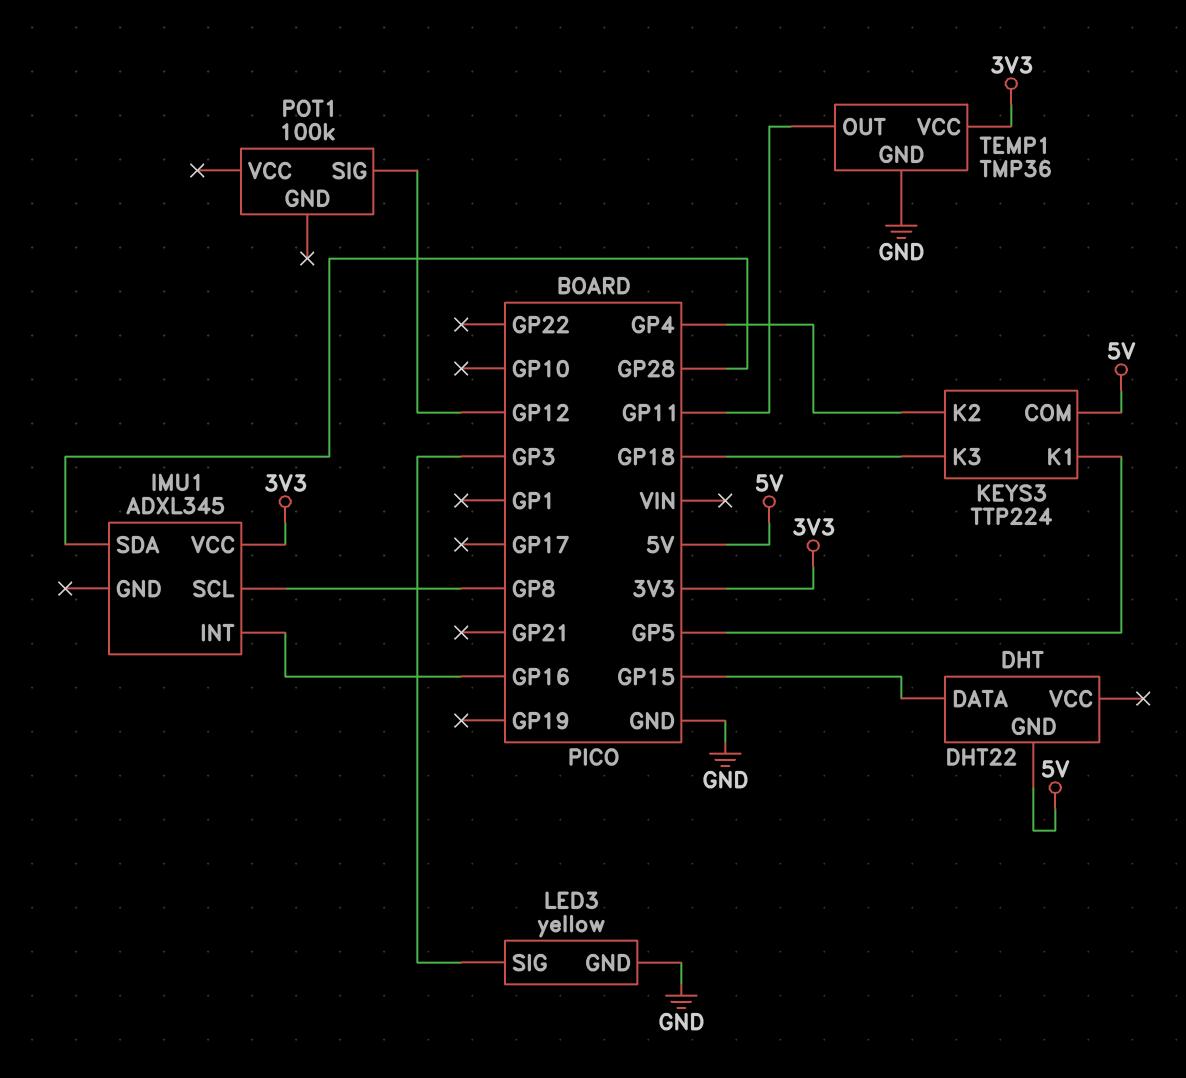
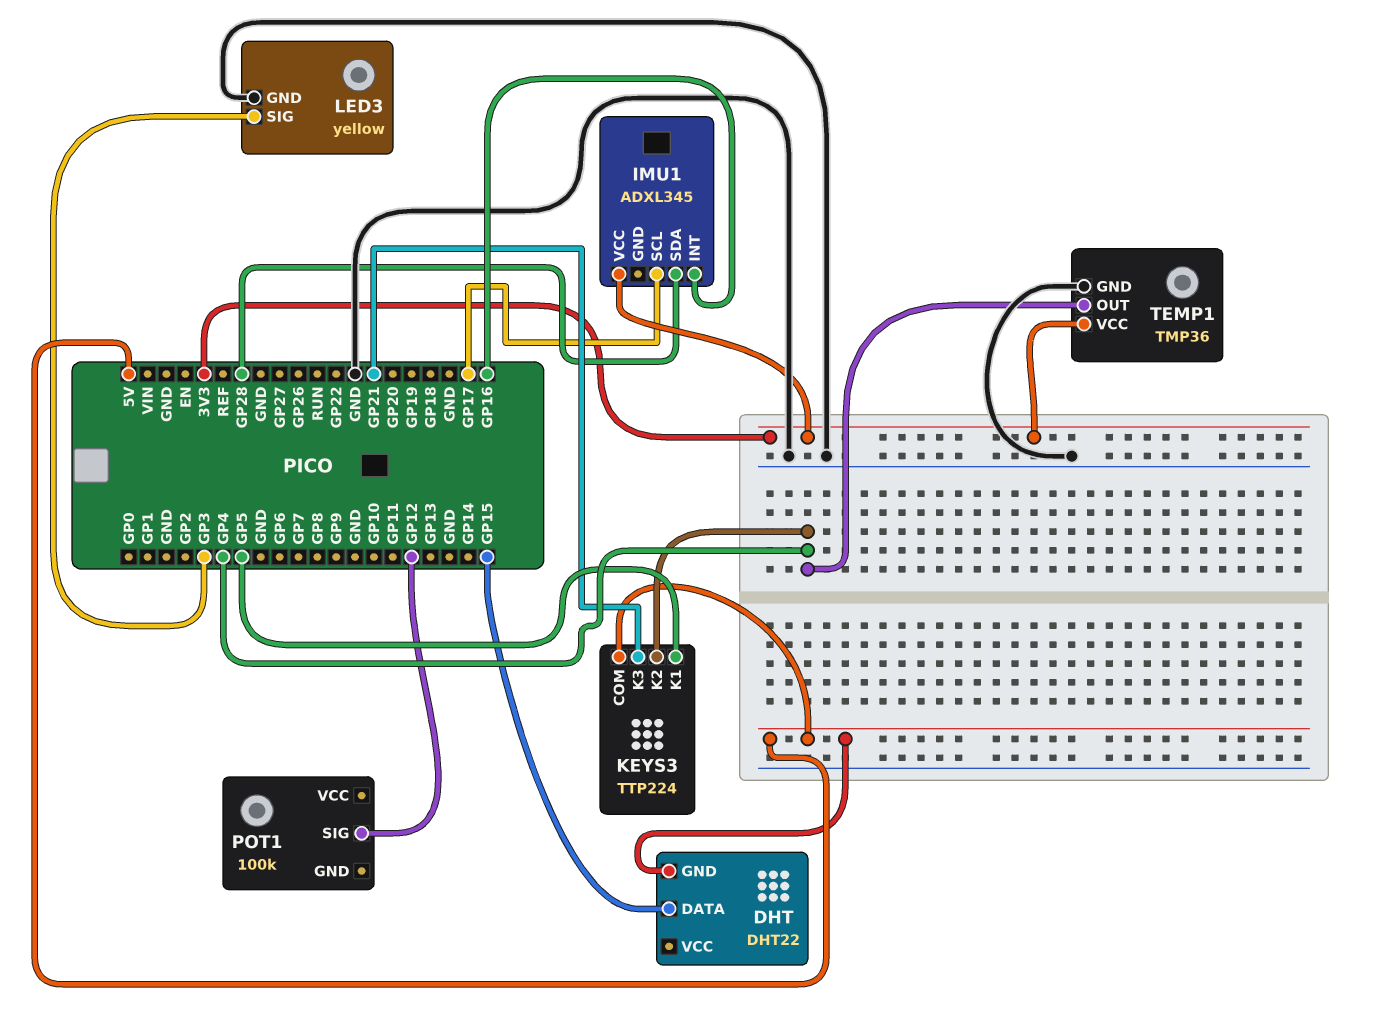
IMU1 pin SCL: GP8 -> GP17
KEYS3 pin K3: GP18 -> GP21
TEMP1 pin OUT: GP11 -> GP4

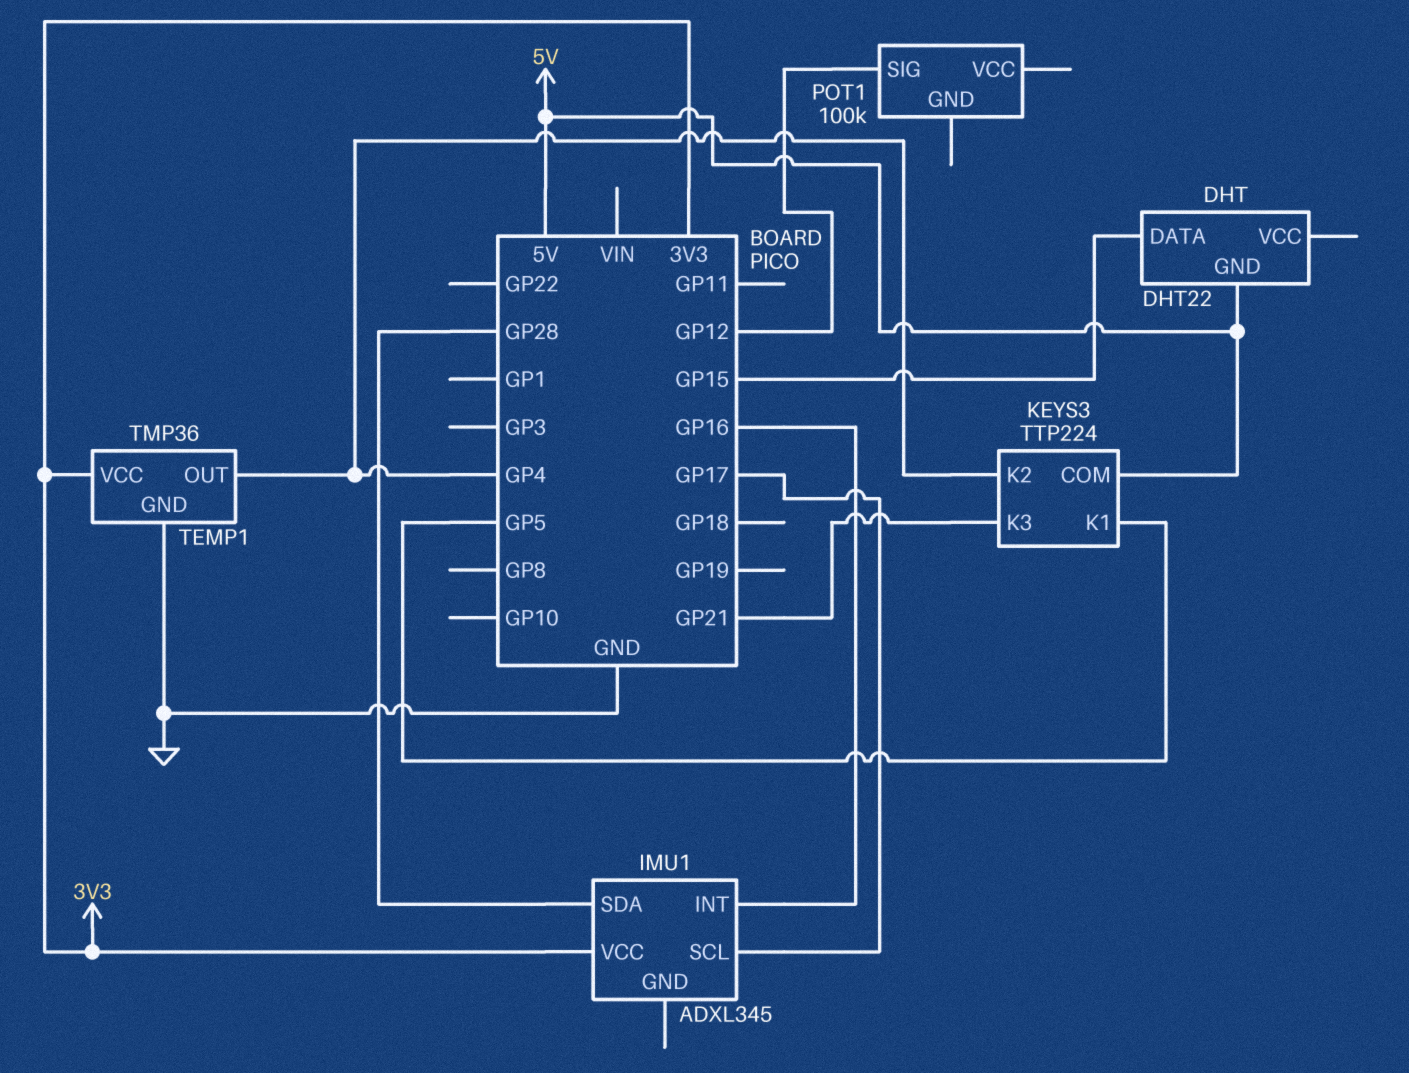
LED3: yellow -> none
LED3 pin GND: GND -> none
LED3 pin SIG: GP3 -> none

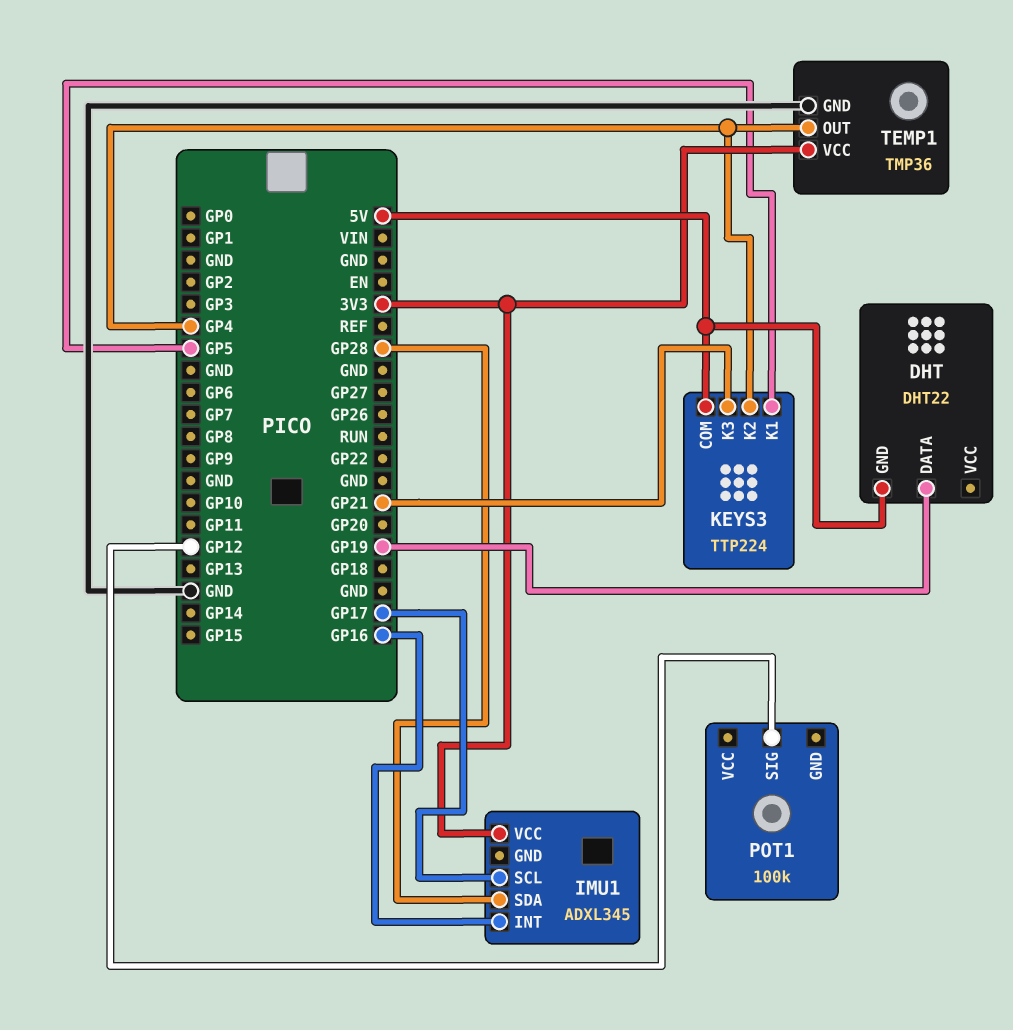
DHT pin DATA: GP15 -> GP19

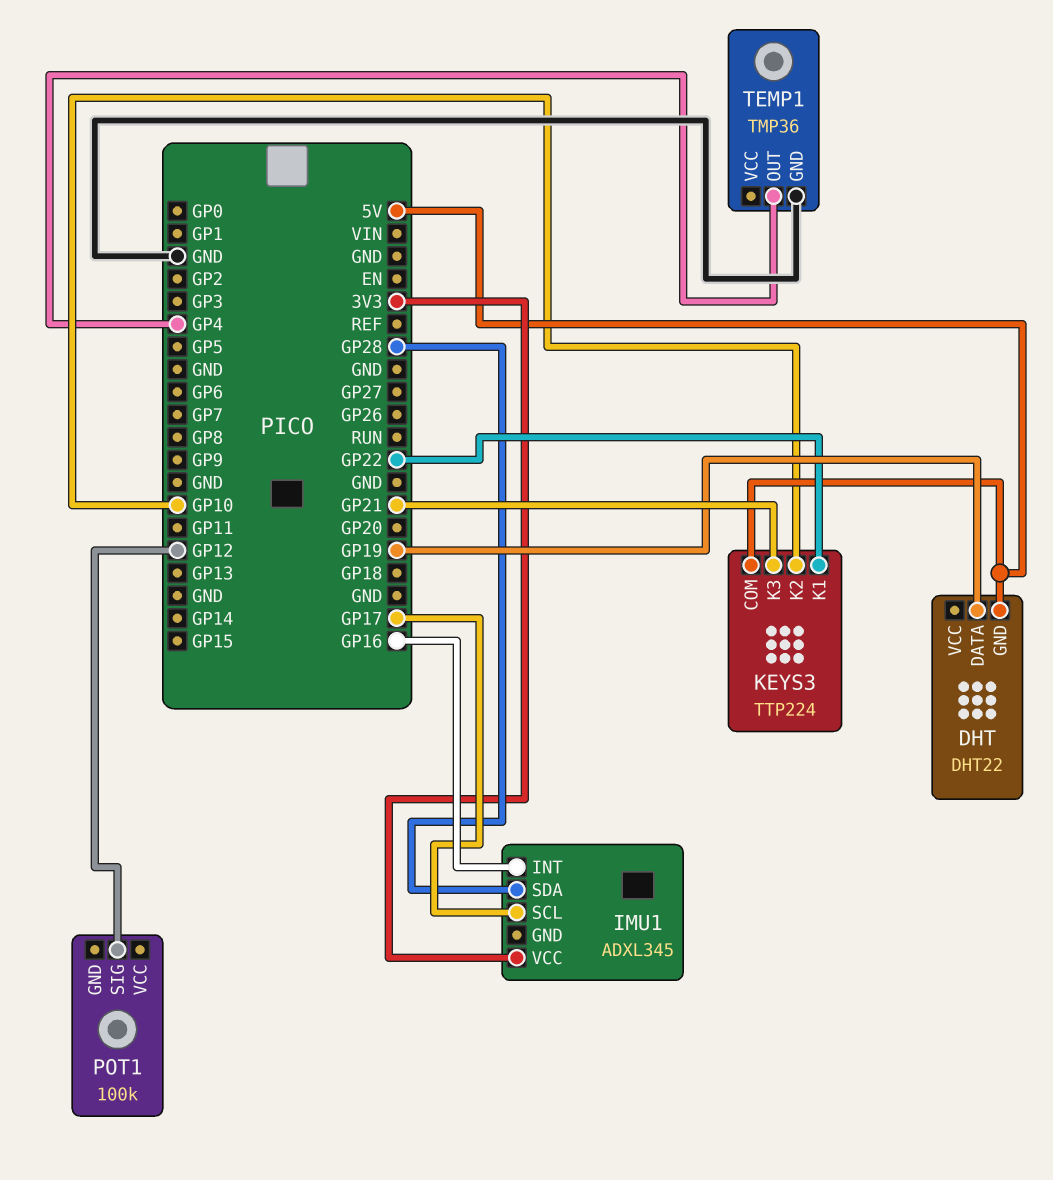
KEYS3 pin K1: GP5 -> GP22
KEYS3 pin K2: GP4 -> GP10
TEMP1 pin VCC: 3V3 -> none

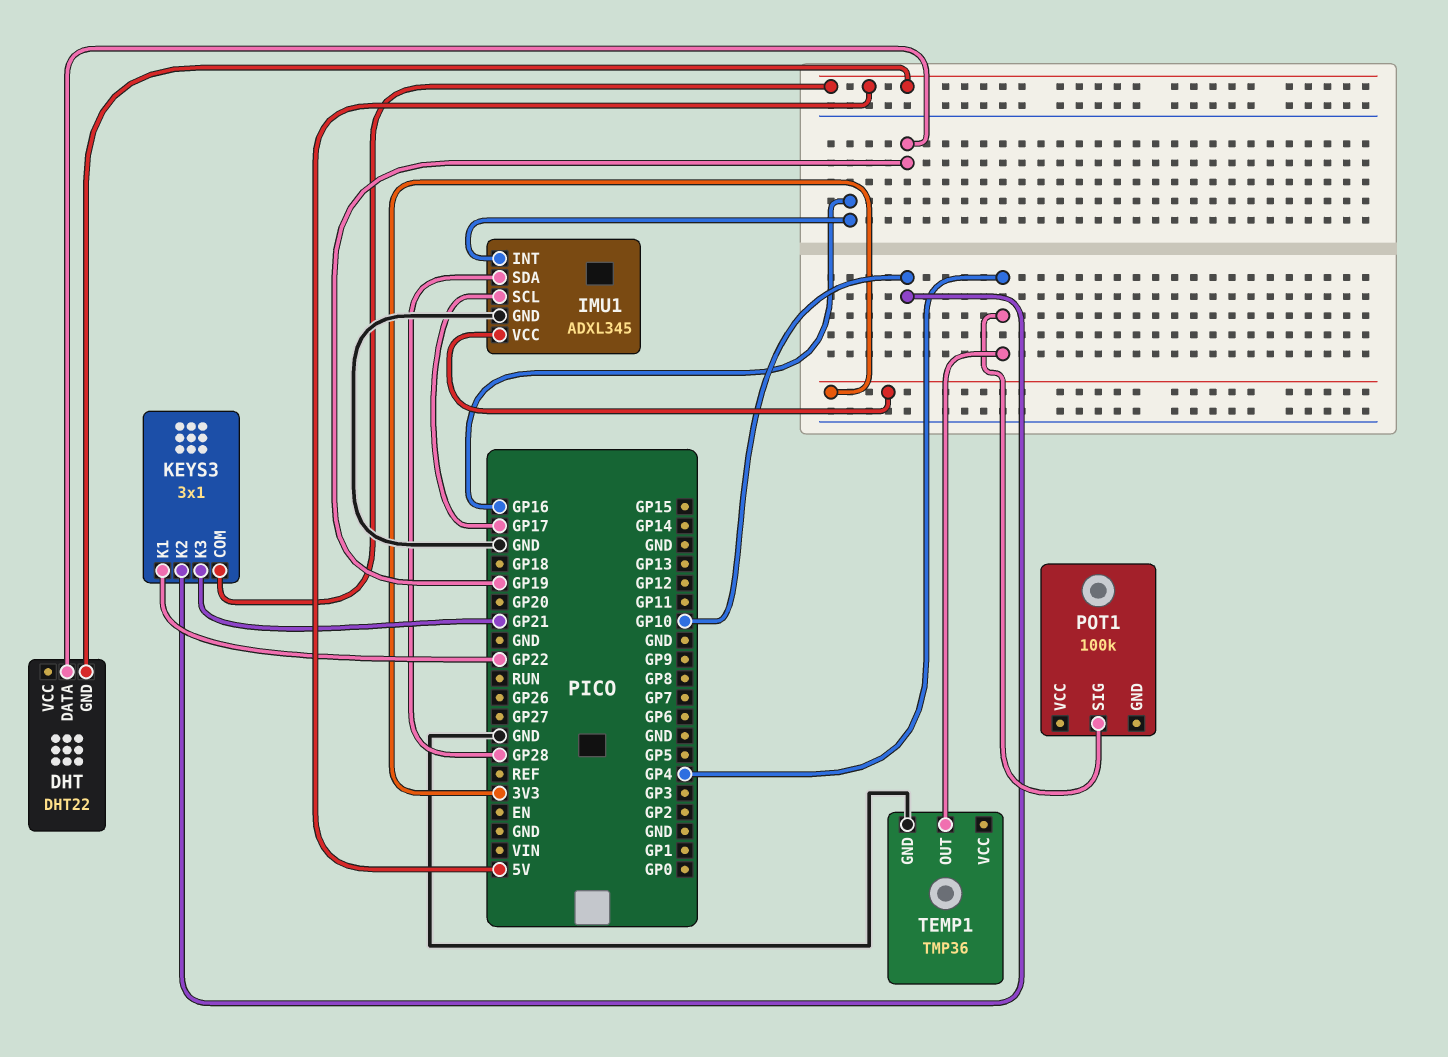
IMU1 pin GND: none -> GND
KEYS3: TTP224 -> 3x1
POT1 pin SIG: GP12 -> GP4

